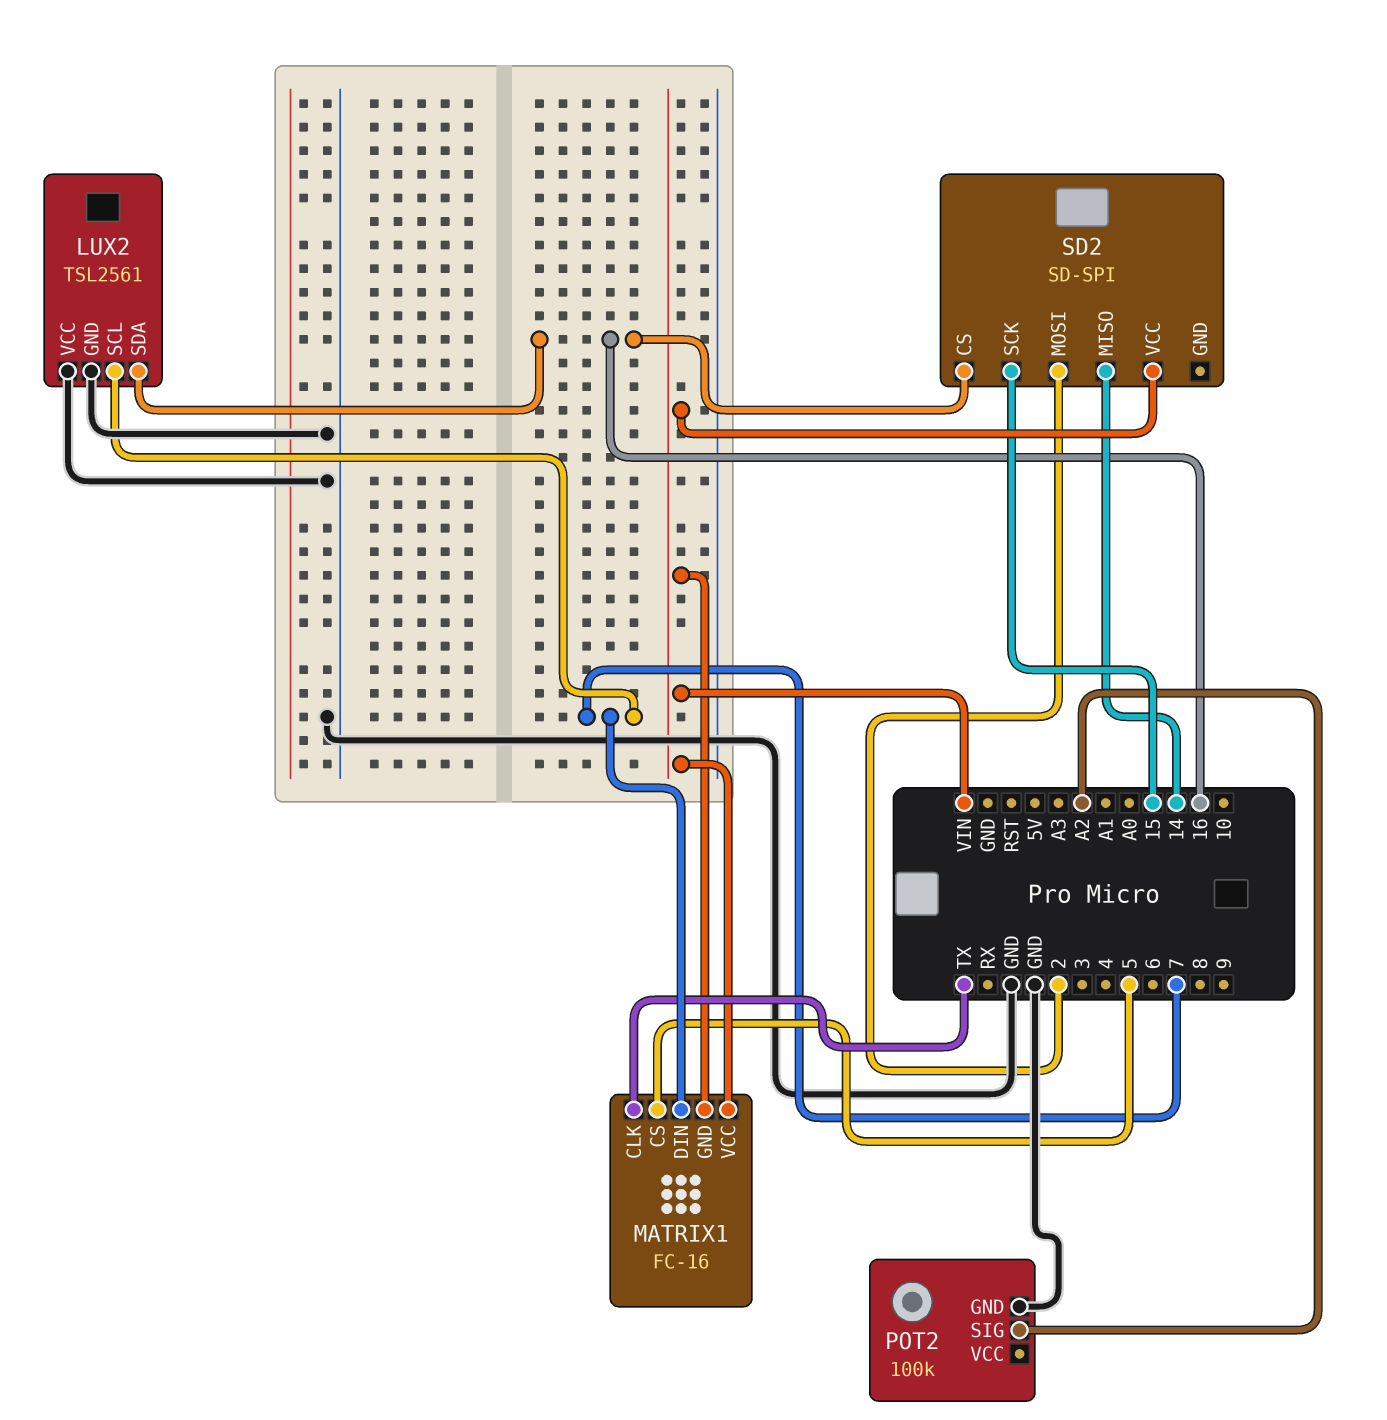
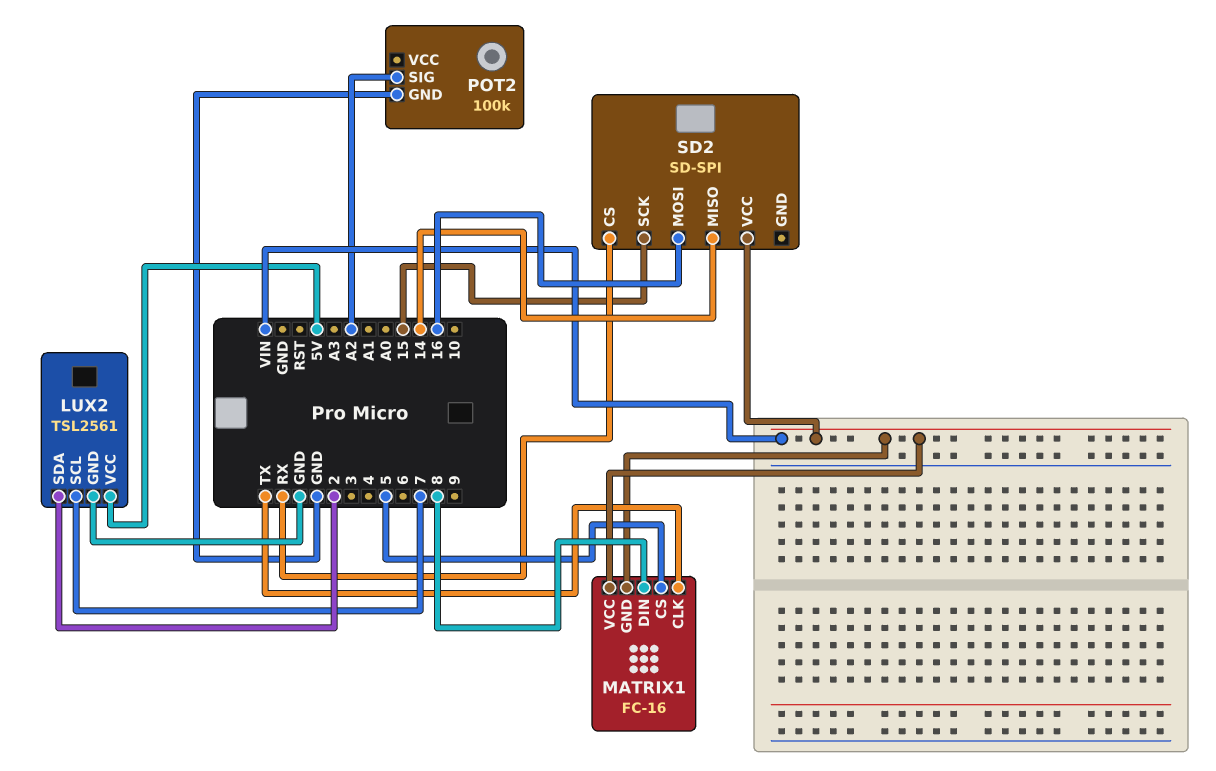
LUX2 pin SDA: 16 -> 2
LUX2 pin VCC: GND -> 5V
MATRIX1 pin DIN: 7 -> 8
SD2 pin CS: 16 -> RX
SD2 pin MOSI: 2 -> 16

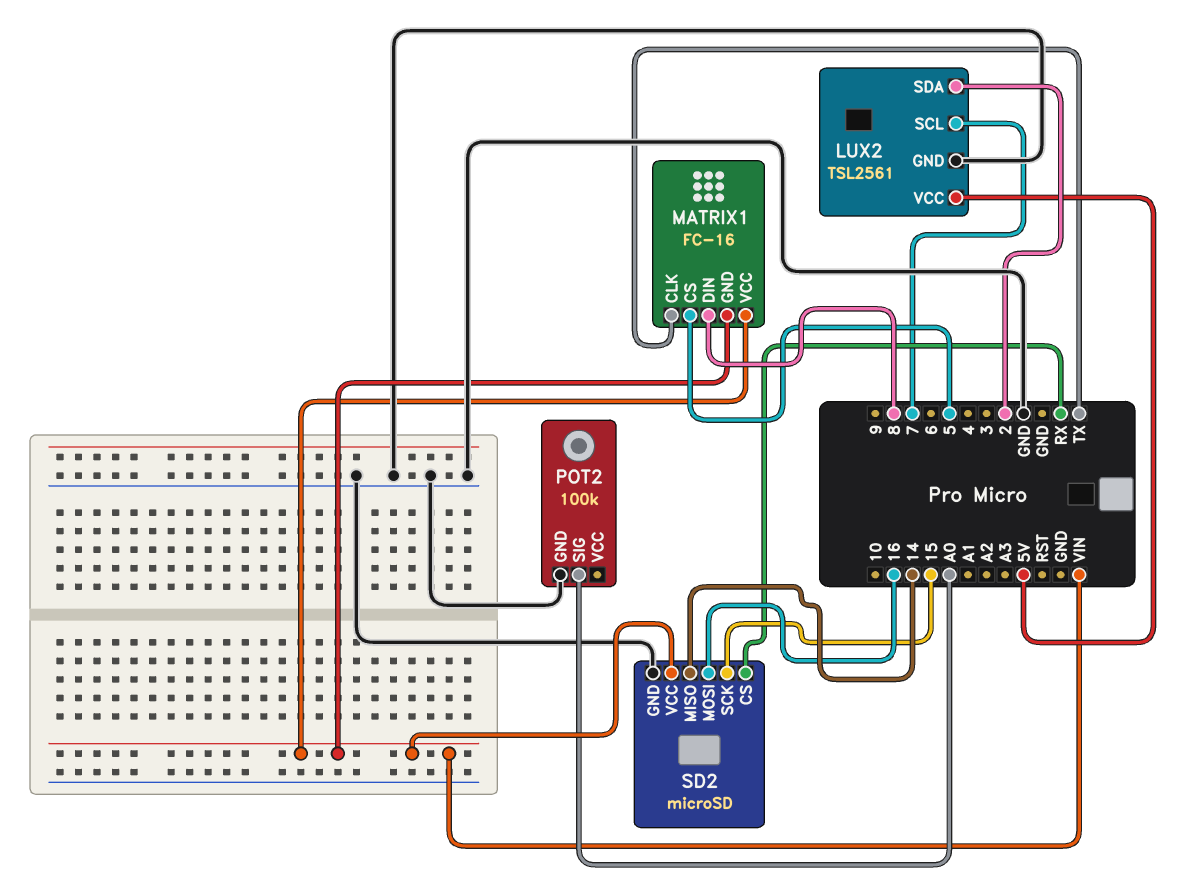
POT2 pin SIG: A2 -> A0
SD2: SD-SPI -> microSD
SD2 pin GND: none -> GND

